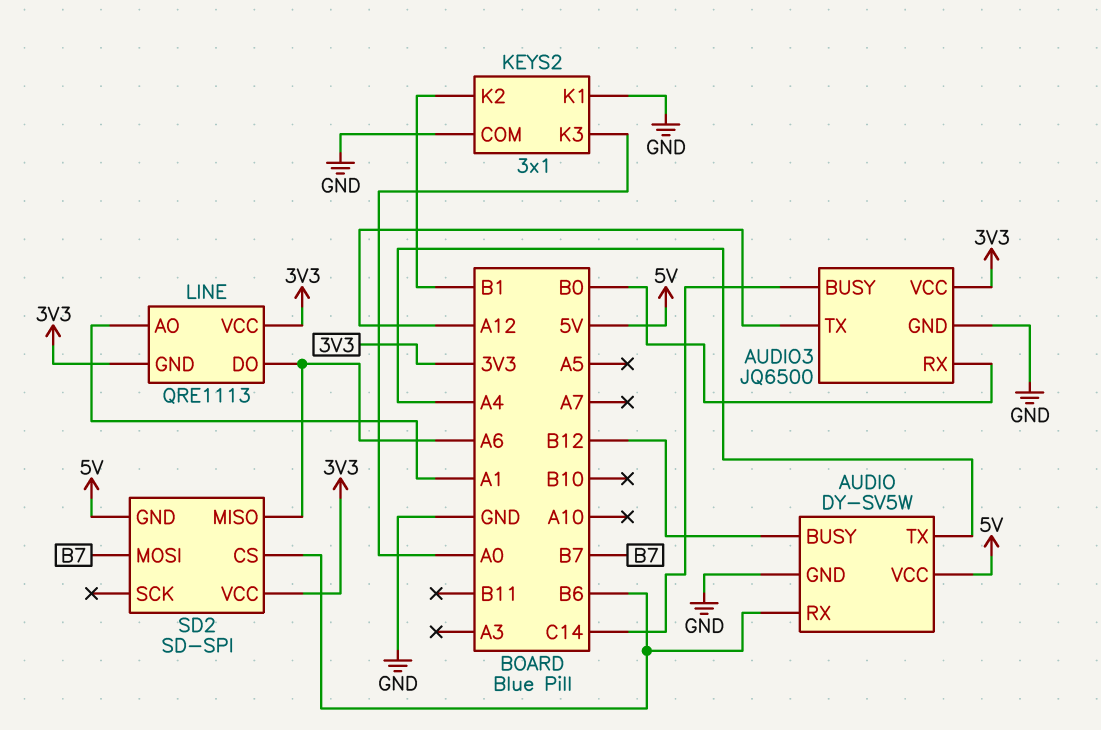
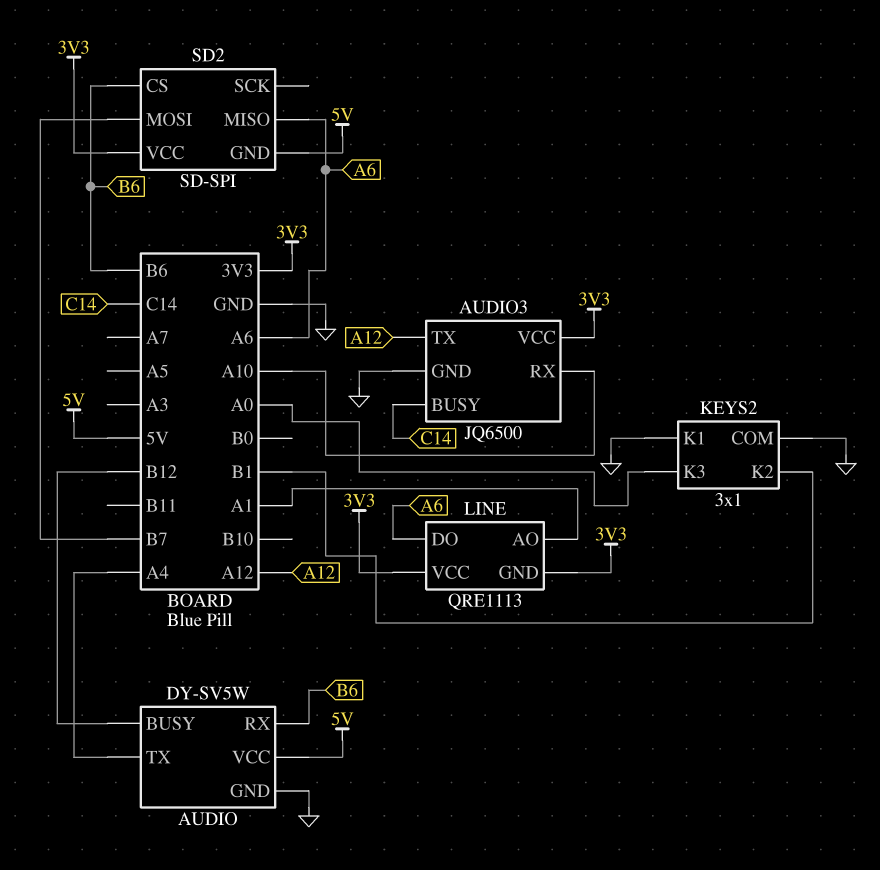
AUDIO3 pin RX: B0 -> A10

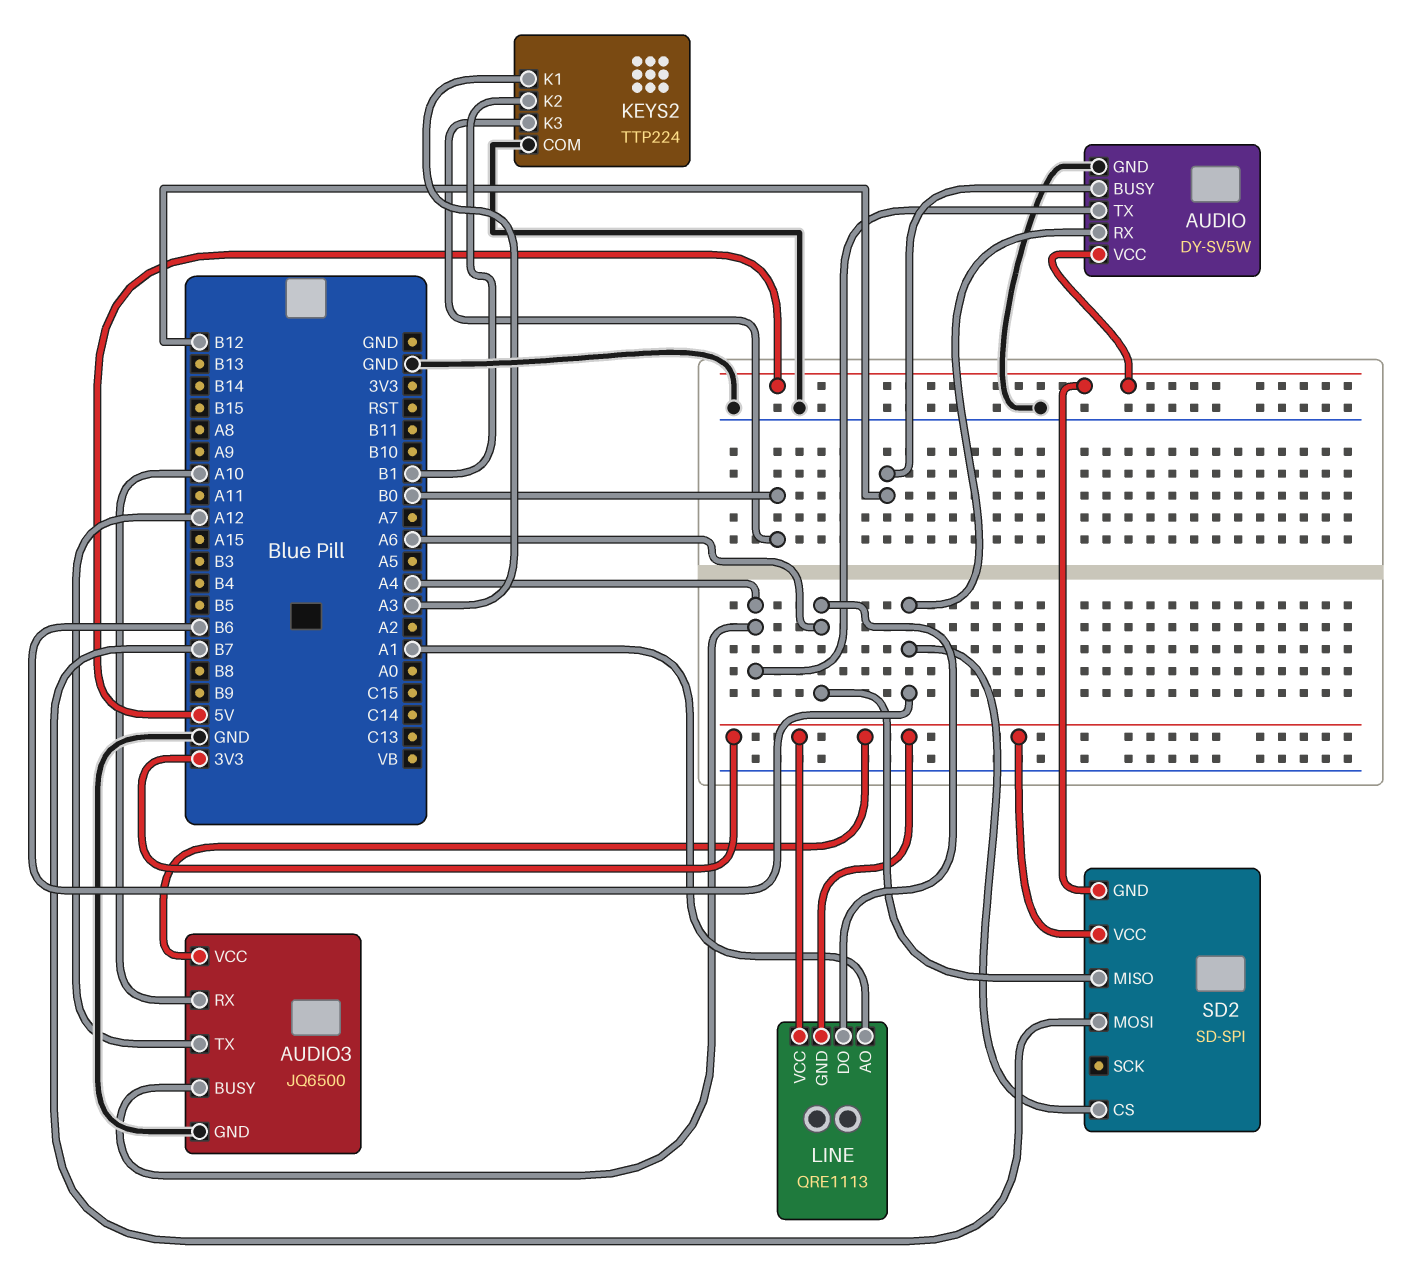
AUDIO3 pin BUSY: C14 -> A4
KEYS2: 3x1 -> TTP224
KEYS2 pin K1: GND -> A3
KEYS2 pin K3: A0 -> B0

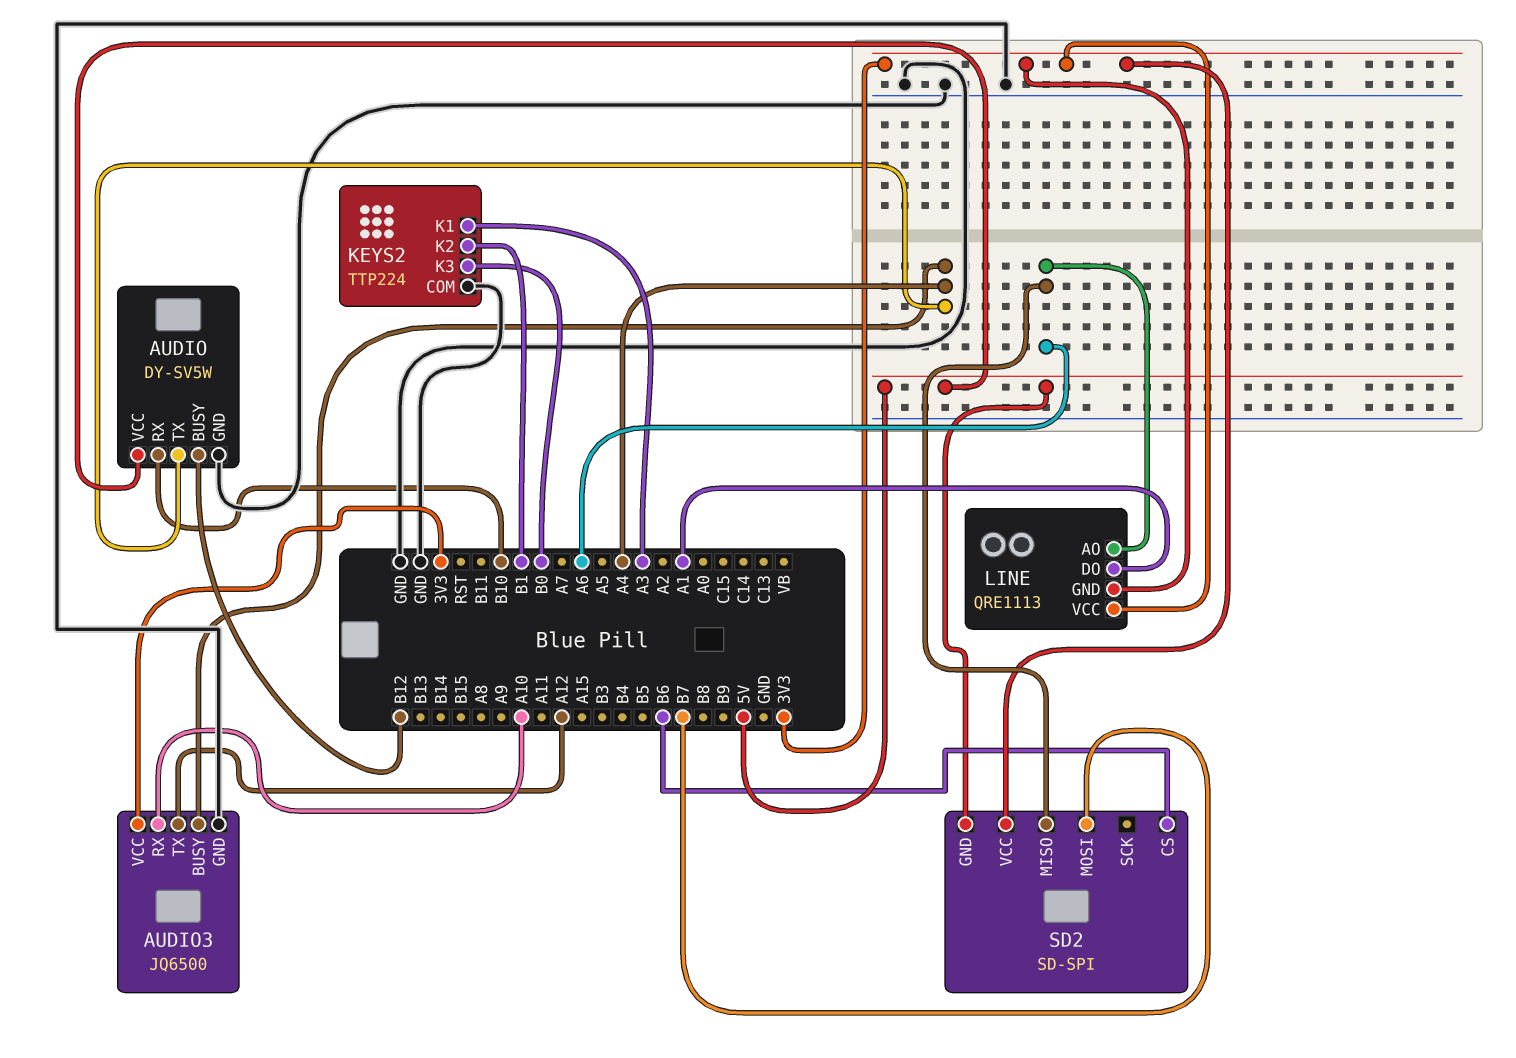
AUDIO pin RX: B6 -> B10
LINE pin AO: A1 -> A6
LINE pin DO: A6 -> A1

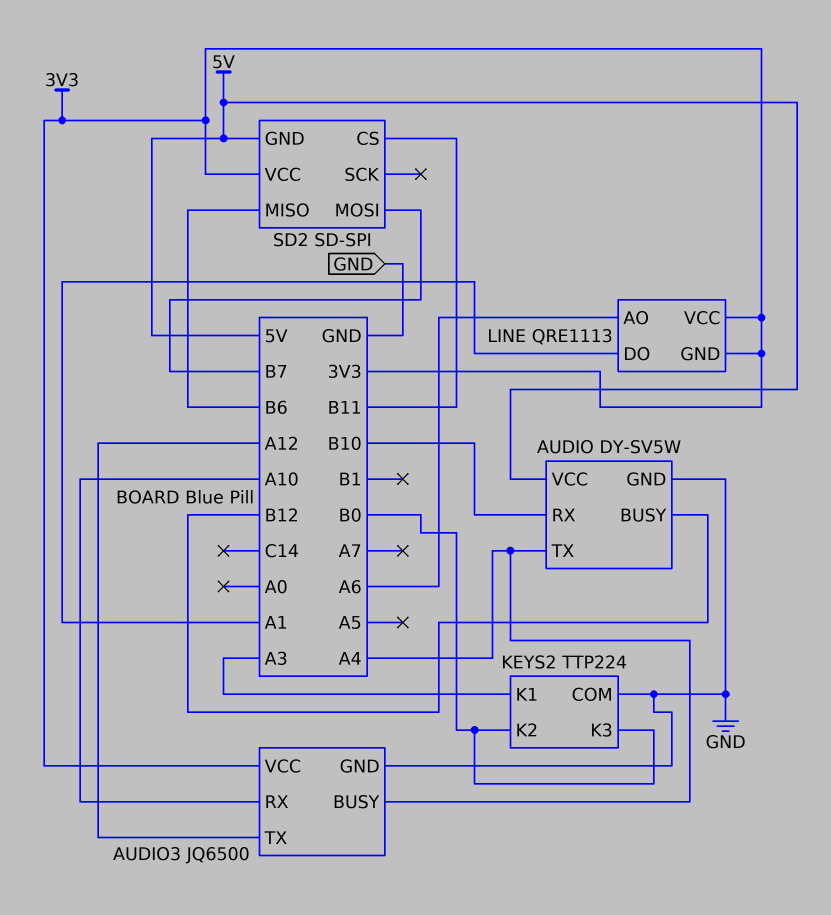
KEYS2 pin K2: B1 -> B0
SD2 pin CS: B6 -> B11
SD2 pin MISO: A6 -> B6

